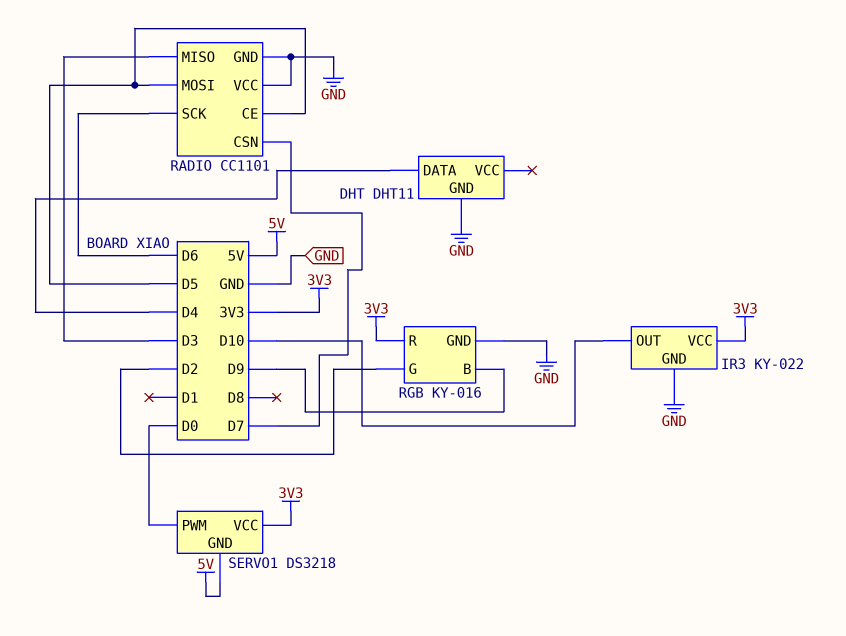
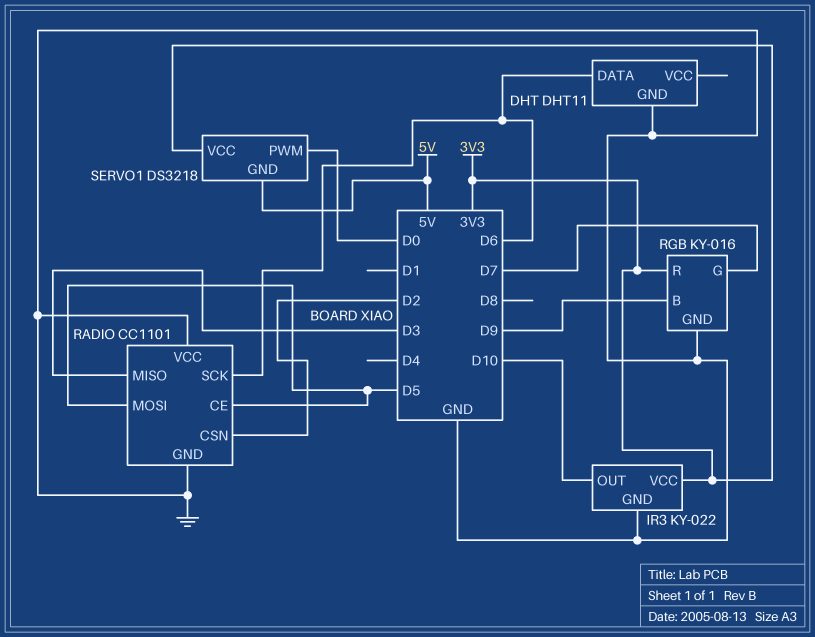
DHT pin DATA: D4 -> D6
RADIO pin CSN: D7 -> D2
RGB pin G: D2 -> D7

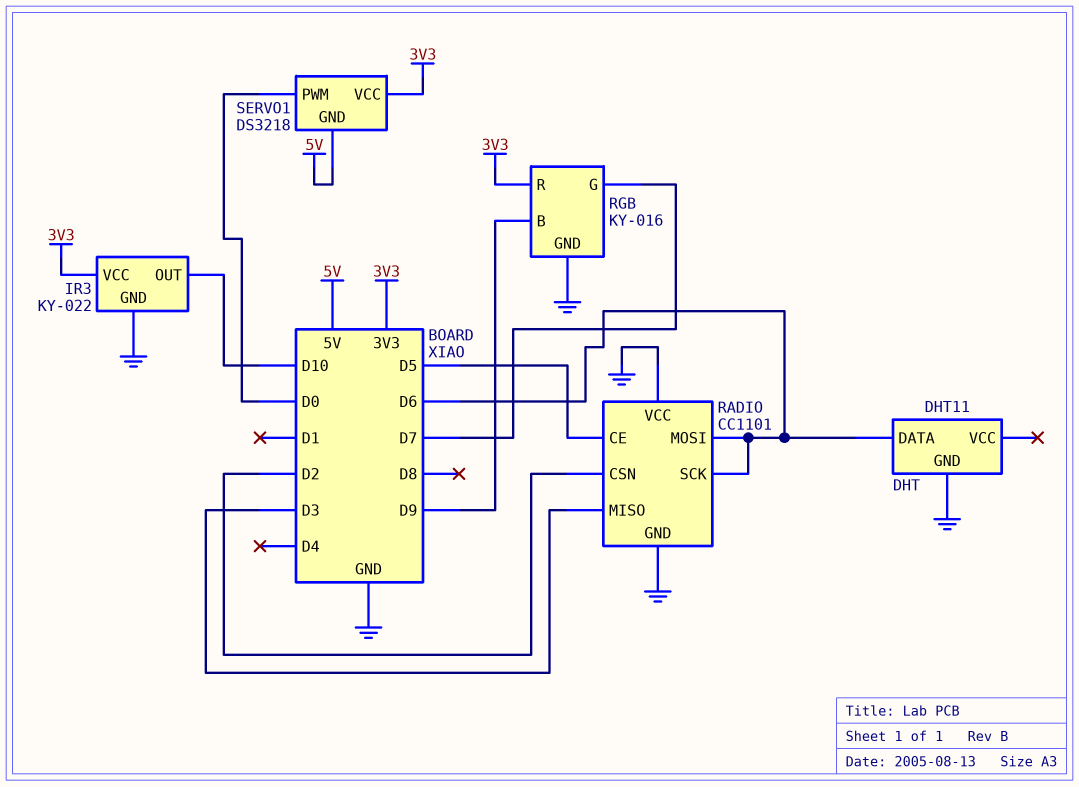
RADIO pin MOSI: D5 -> D6

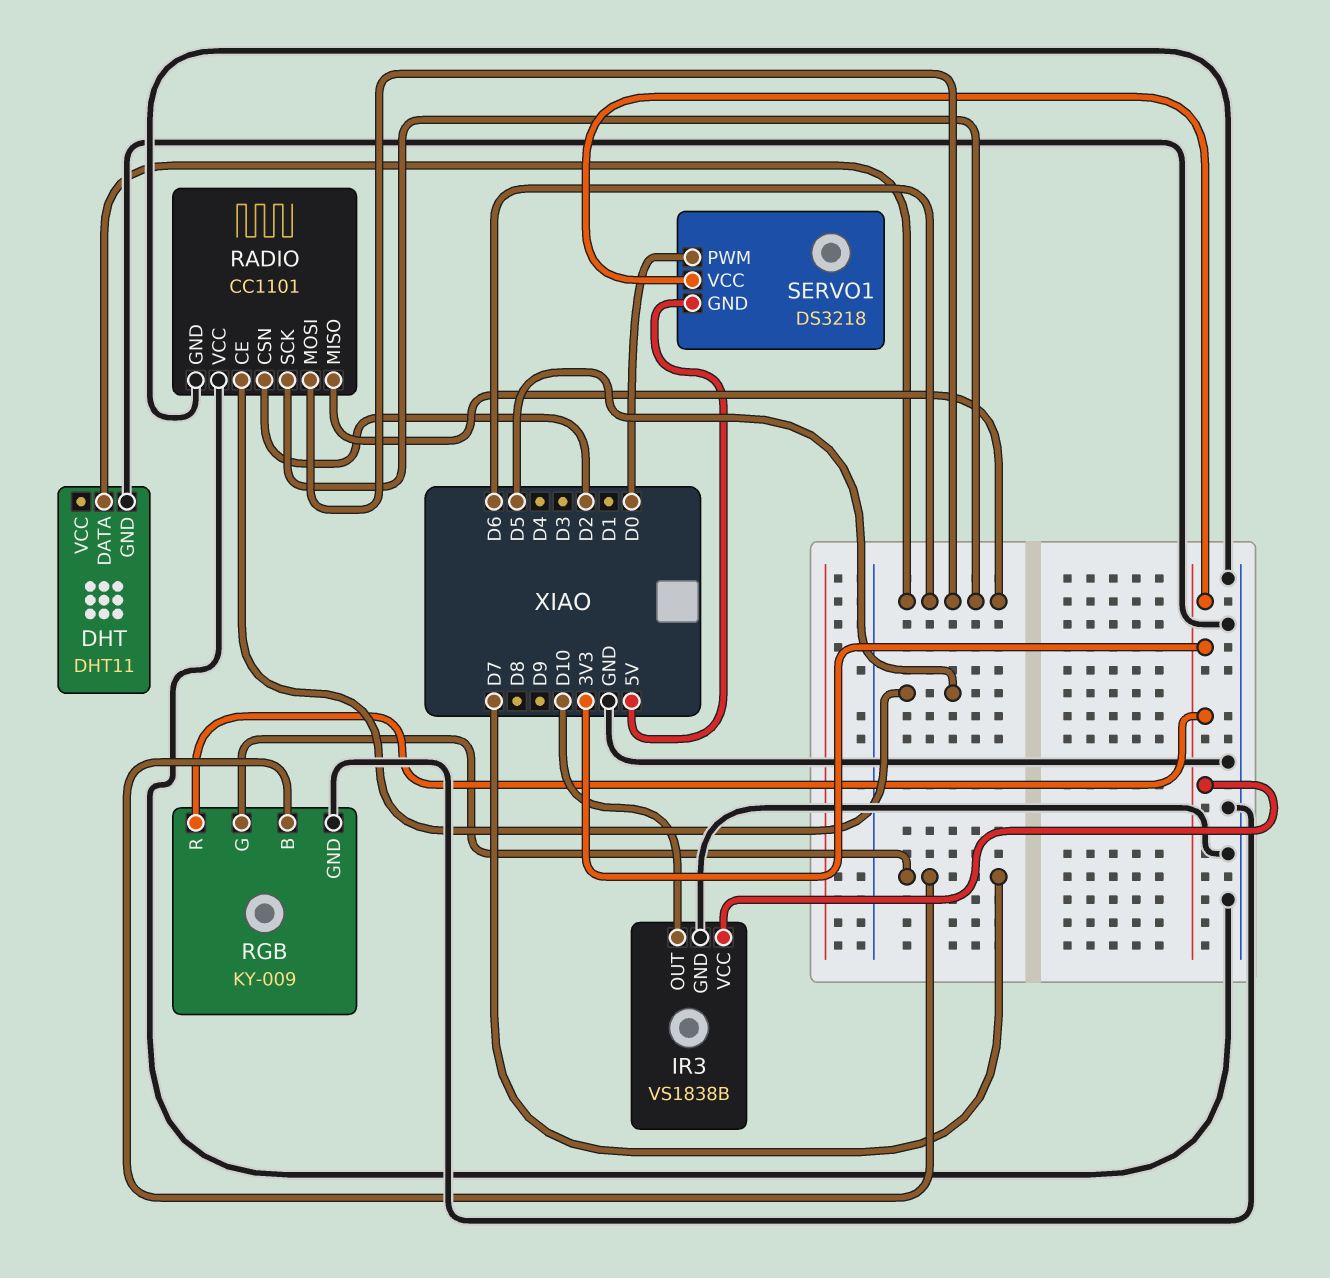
IR3: KY-022 -> VS1838B
RADIO pin MISO: D3 -> D6
RGB: KY-016 -> KY-009
RGB pin B: D9 -> D7

